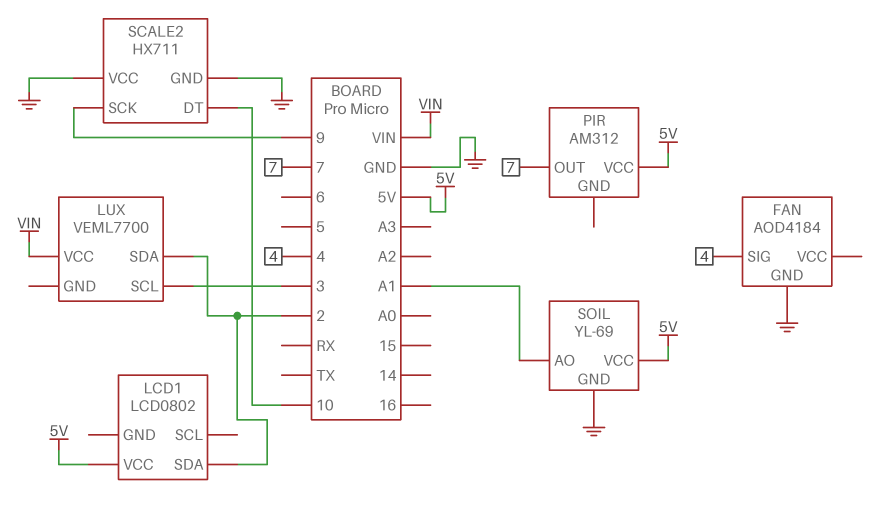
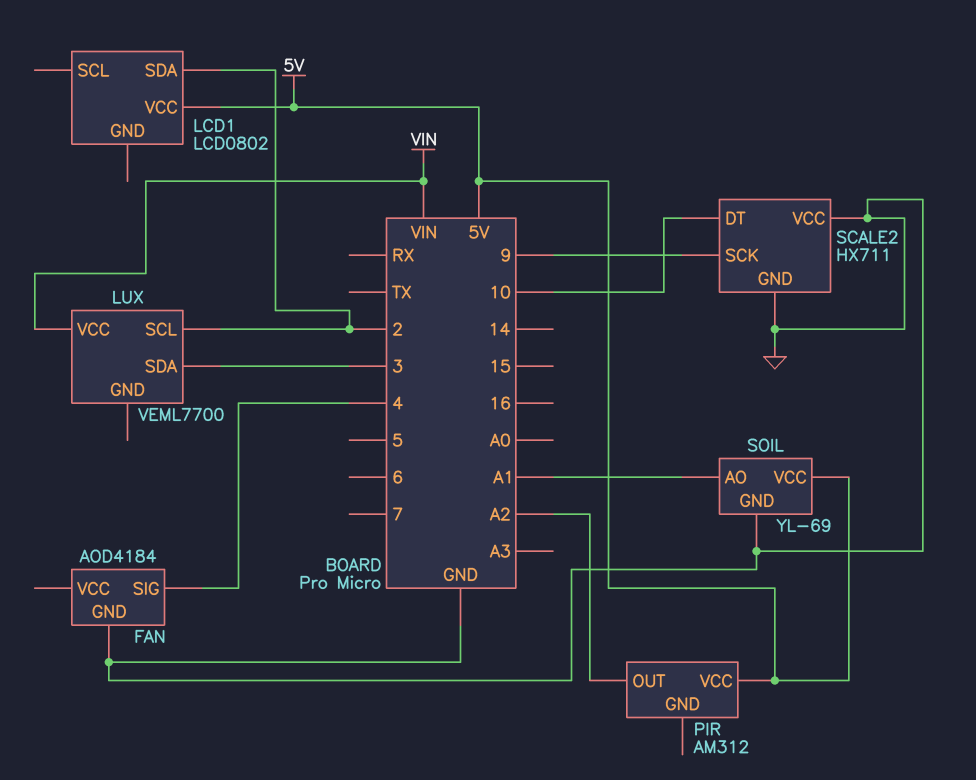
LUX pin SCL: 3 -> 2
LUX pin SDA: 2 -> 3
PIR pin OUT: 7 -> A2

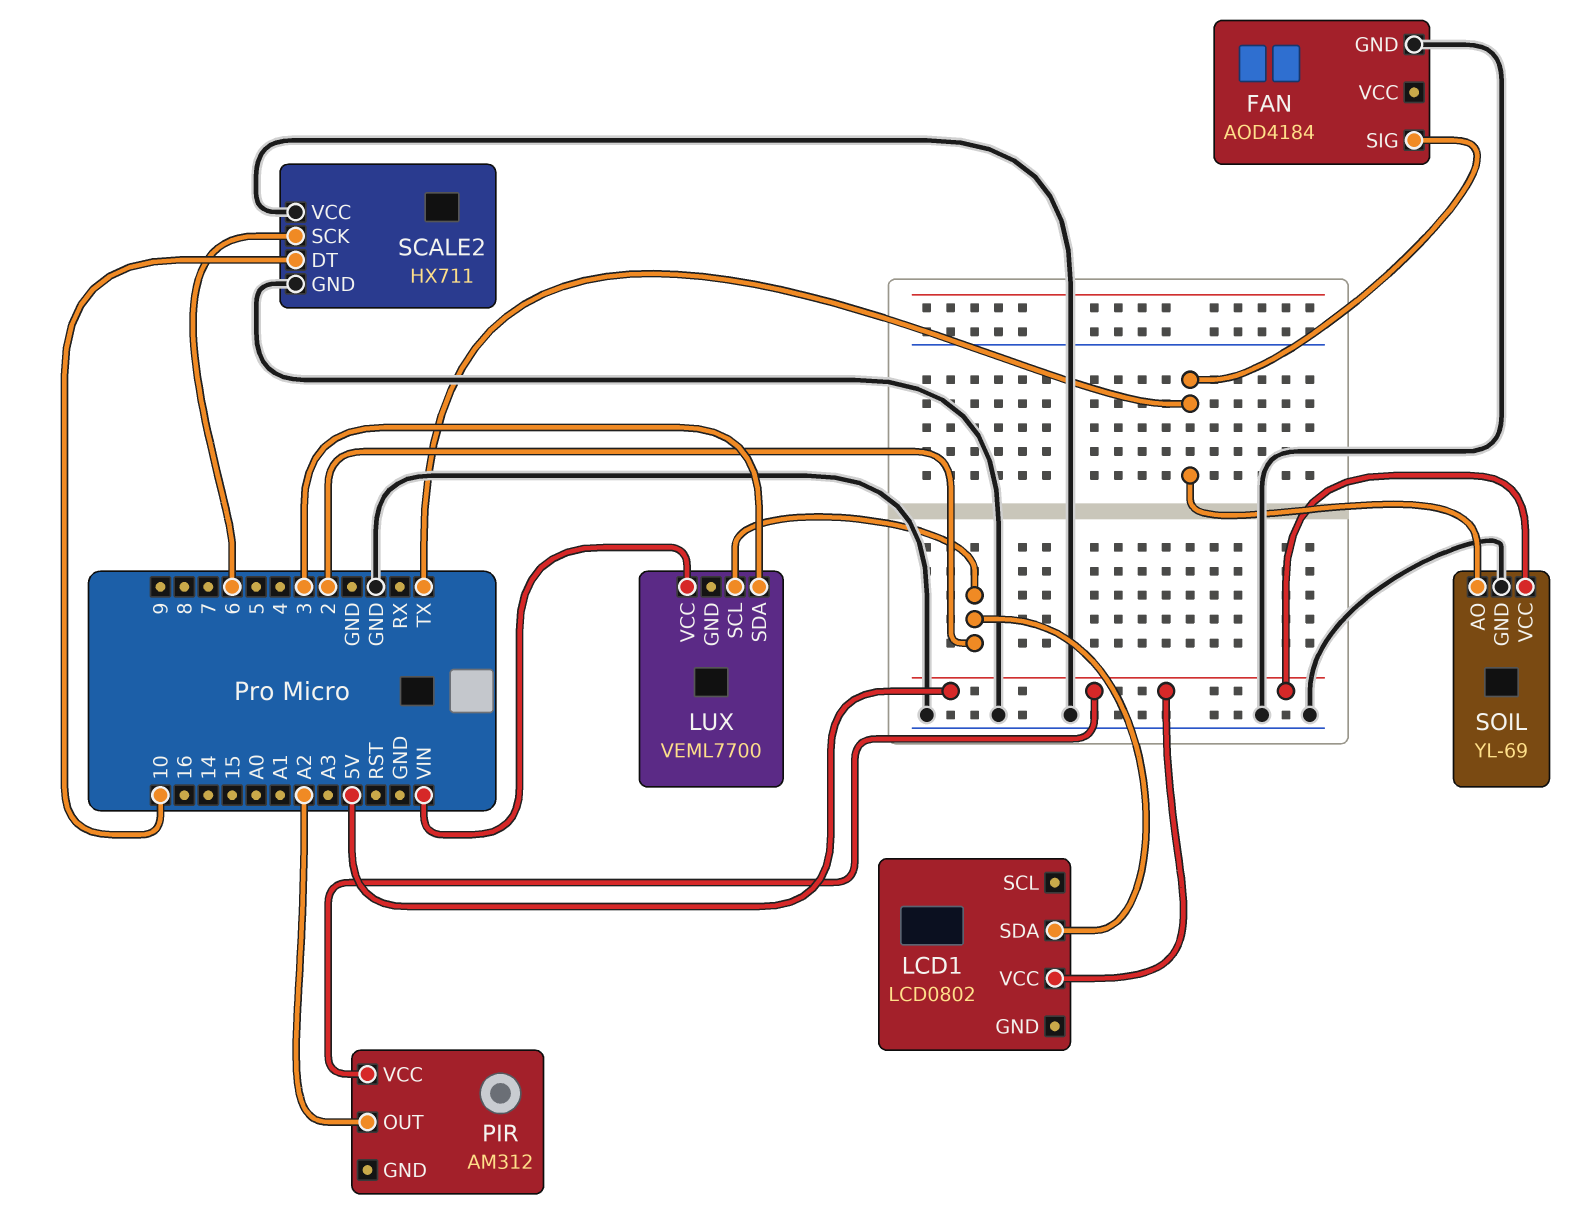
FAN pin SIG: 4 -> TX
SCALE2 pin SCK: 9 -> 6
SOIL pin AO: A1 -> TX

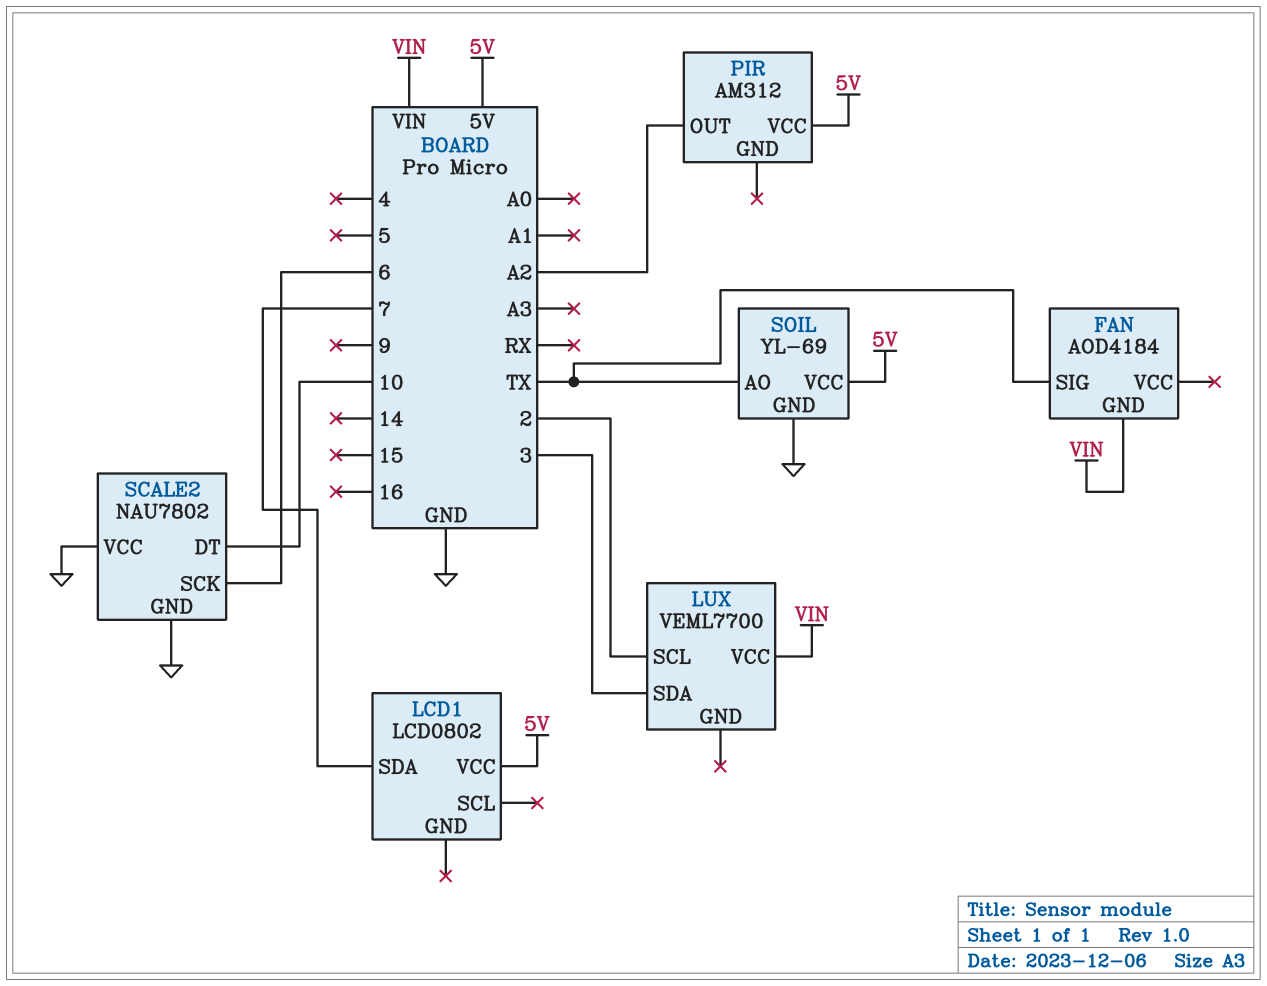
FAN pin GND: GND -> VIN
LCD1 pin SDA: 2 -> 7
SCALE2: HX711 -> NAU7802

